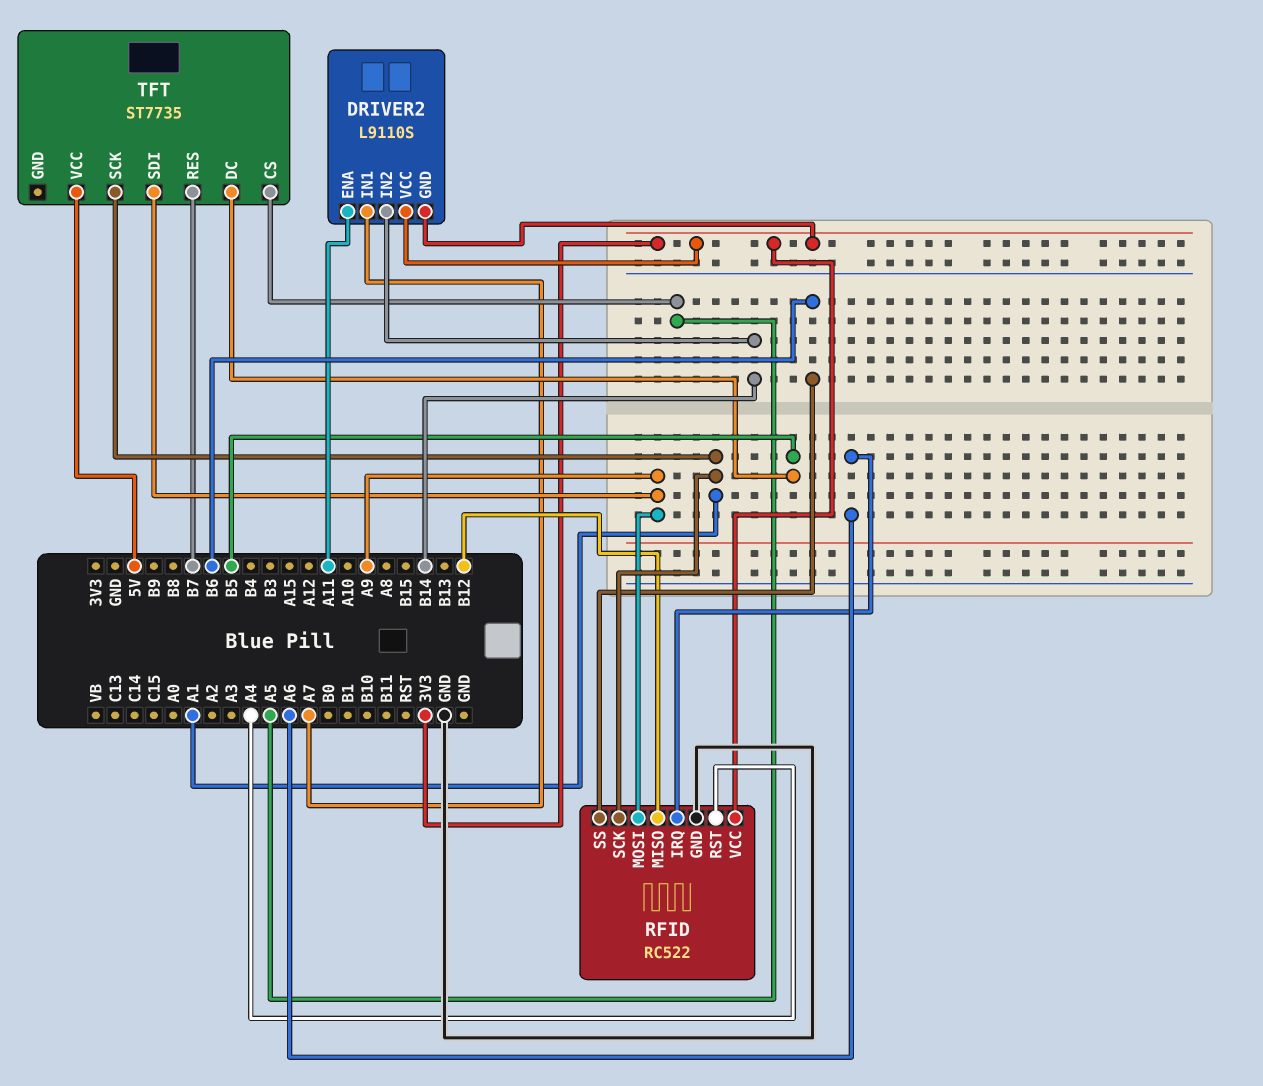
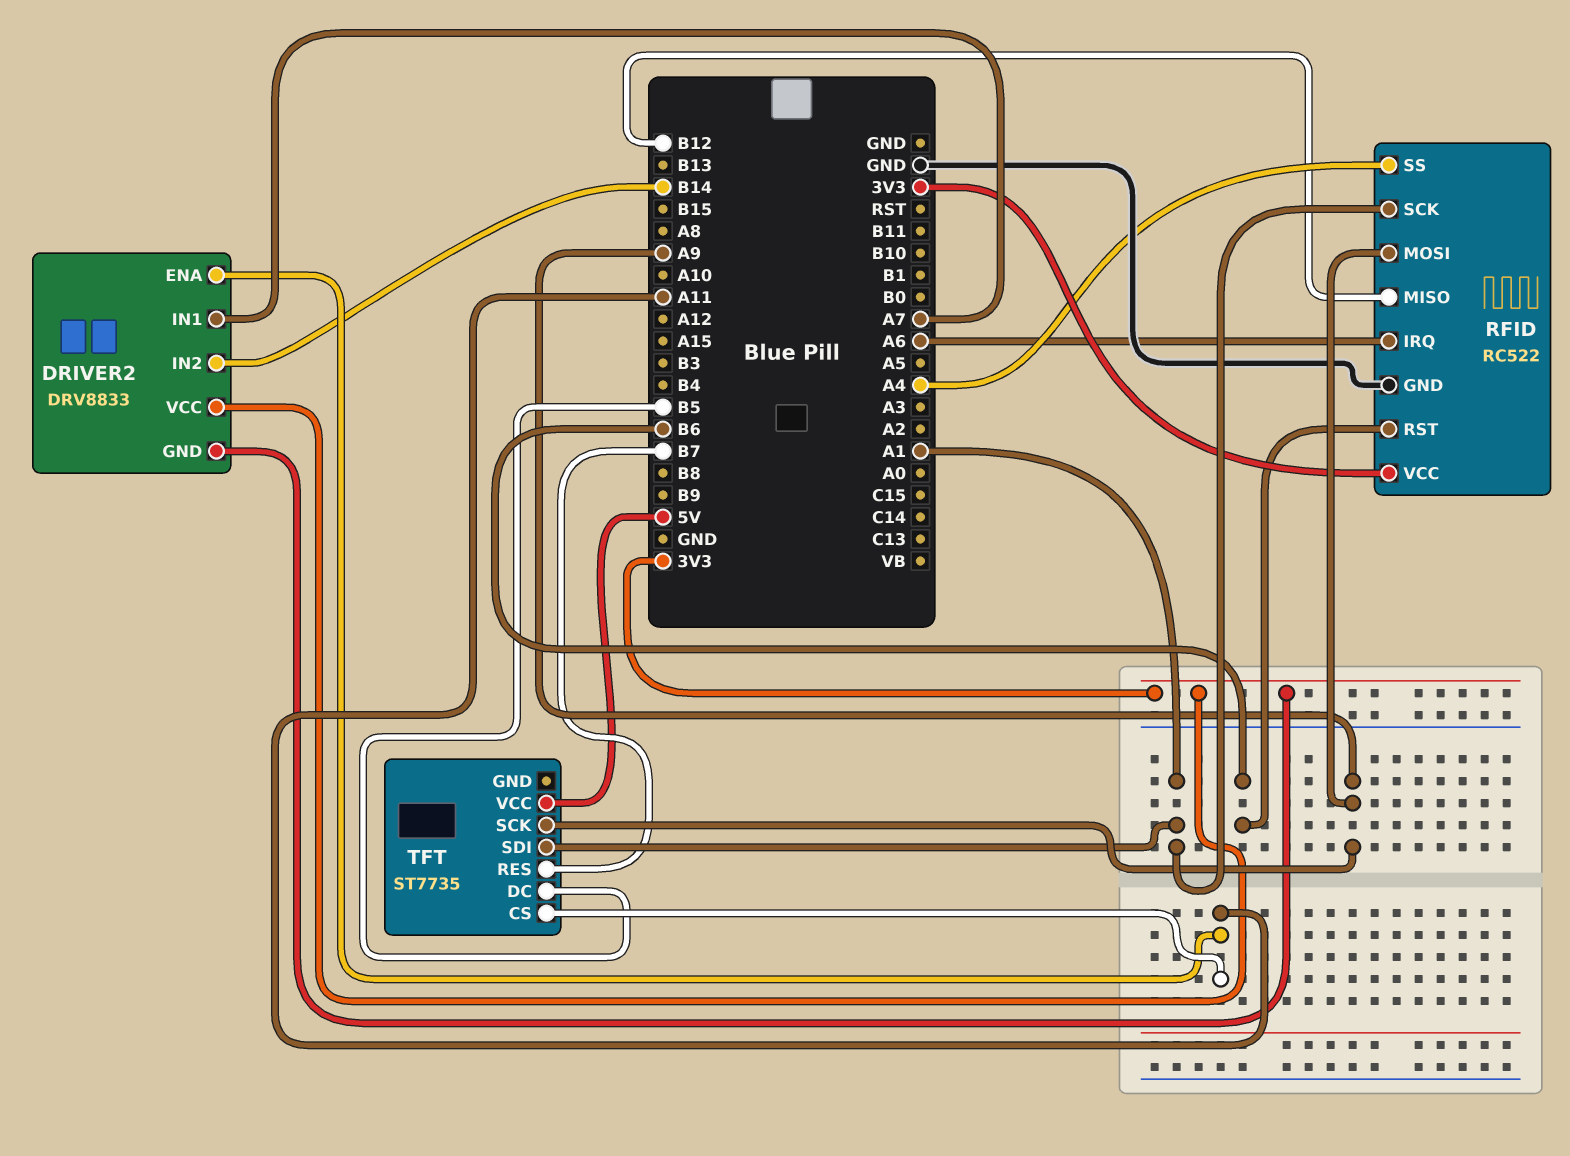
DRIVER2: L9110S -> DRV8833
RFID pin RST: A4 -> B6
RFID pin SS: B6 -> A4
TFT pin CS: A5 -> A11
TFT pin SCK: A1 -> A9
TFT pin SDI: A9 -> A1

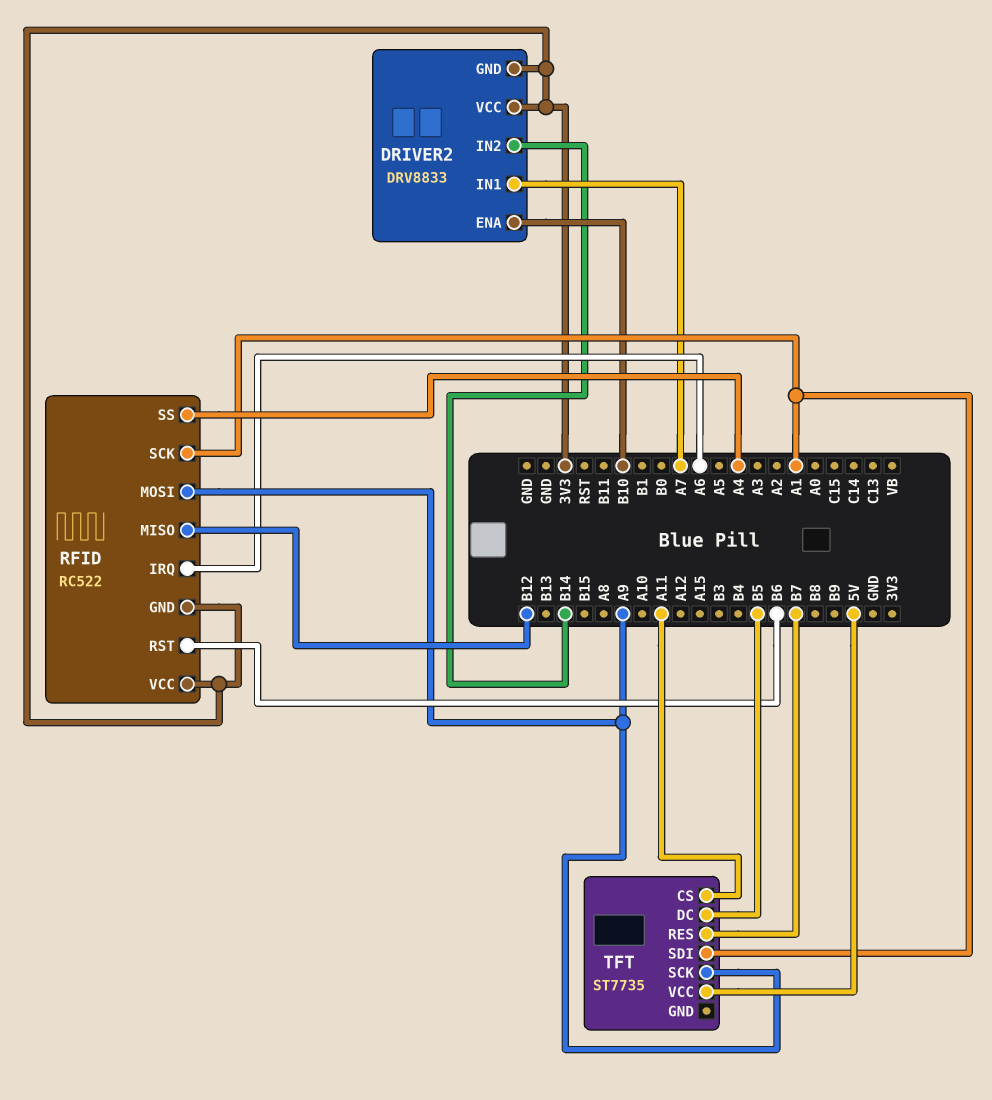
DRIVER2 pin ENA: A11 -> B10
RFID pin GND: GND -> 3V3

